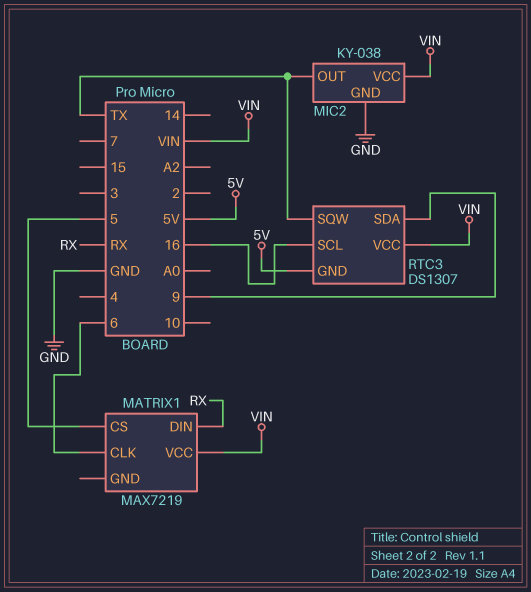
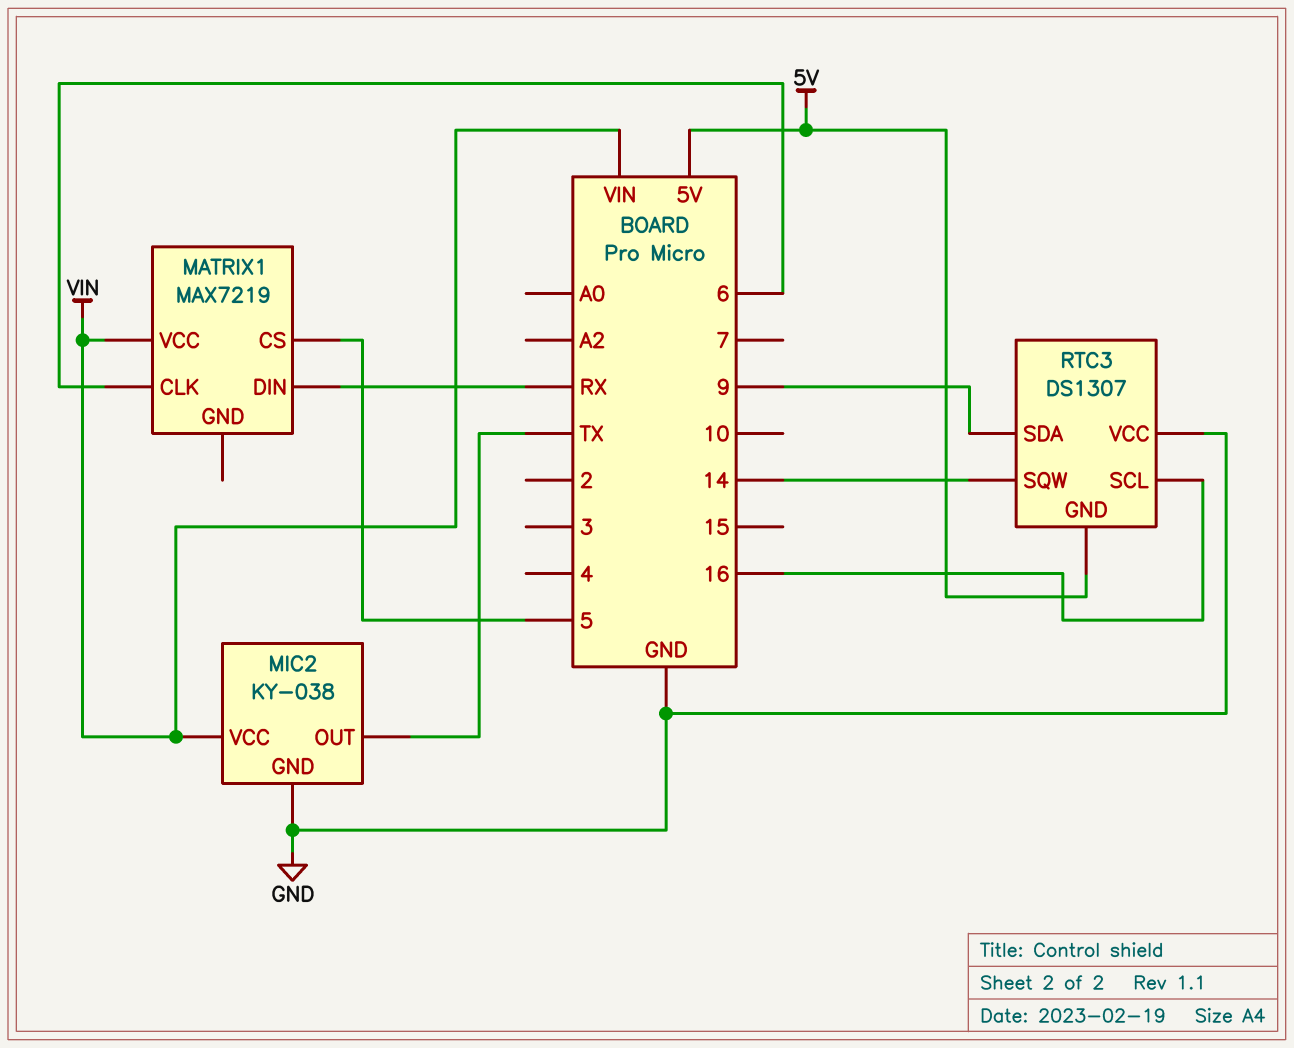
RTC3 pin SQW: TX -> 14
RTC3 pin VCC: VIN -> GND

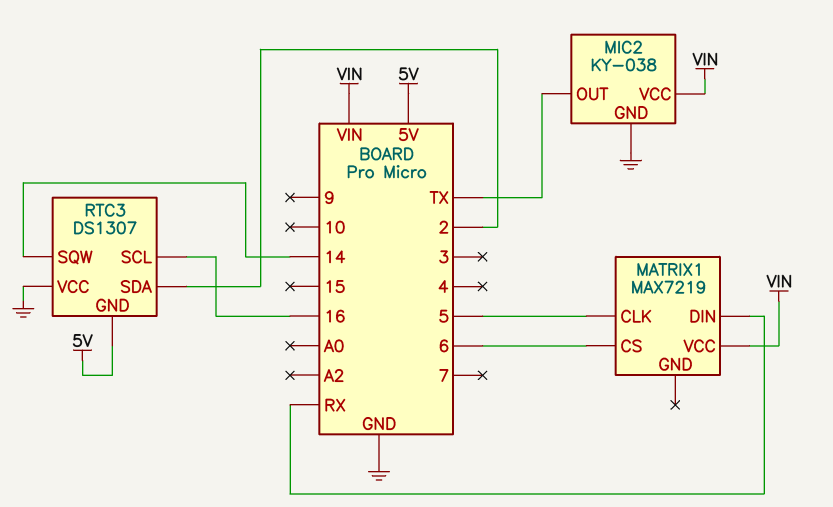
MATRIX1 pin CLK: 6 -> 5
MATRIX1 pin CS: 5 -> 6
RTC3 pin SDA: 9 -> 2

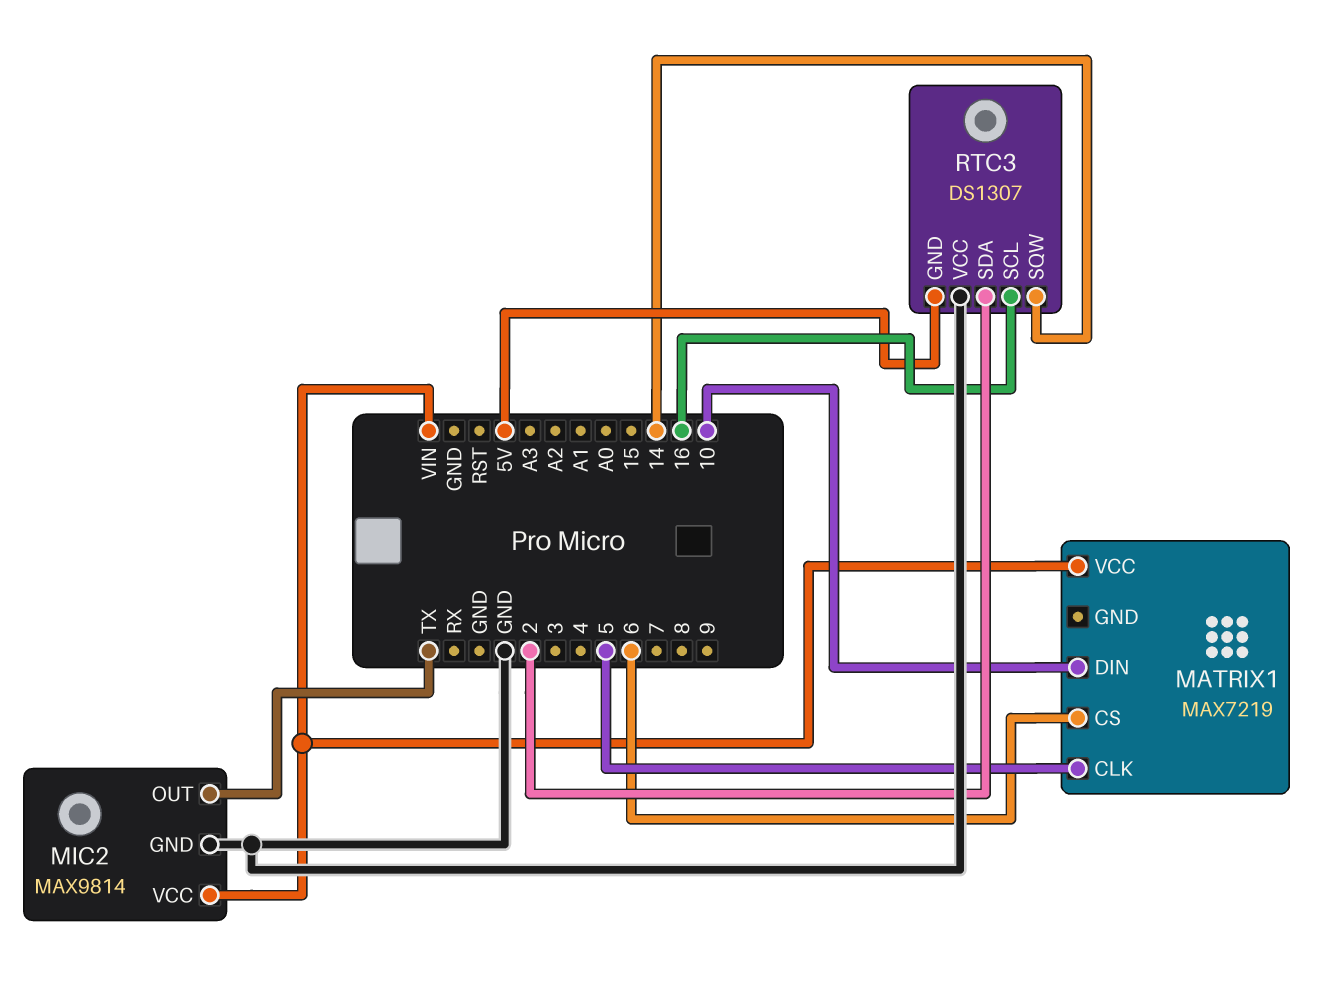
MATRIX1 pin DIN: RX -> 10
MIC2: KY-038 -> MAX9814

